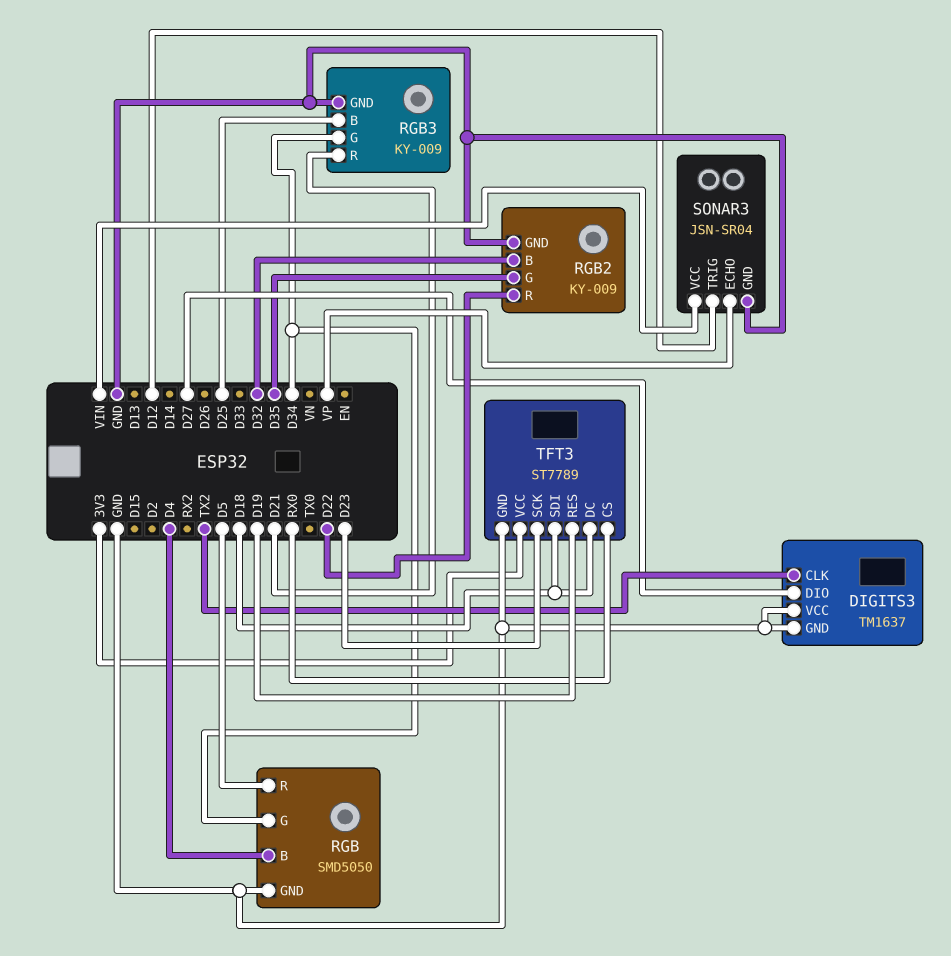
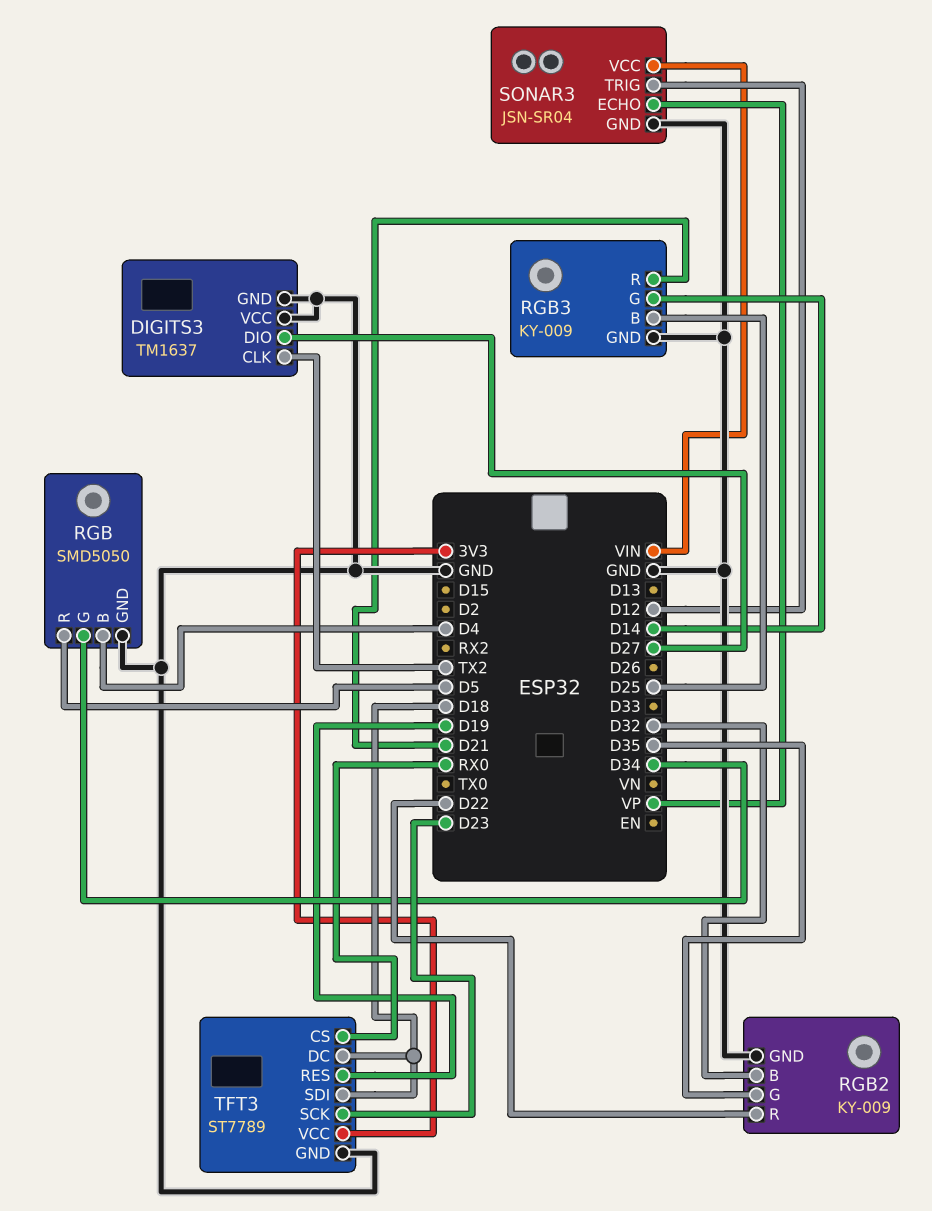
RGB3 pin G: D34 -> D14

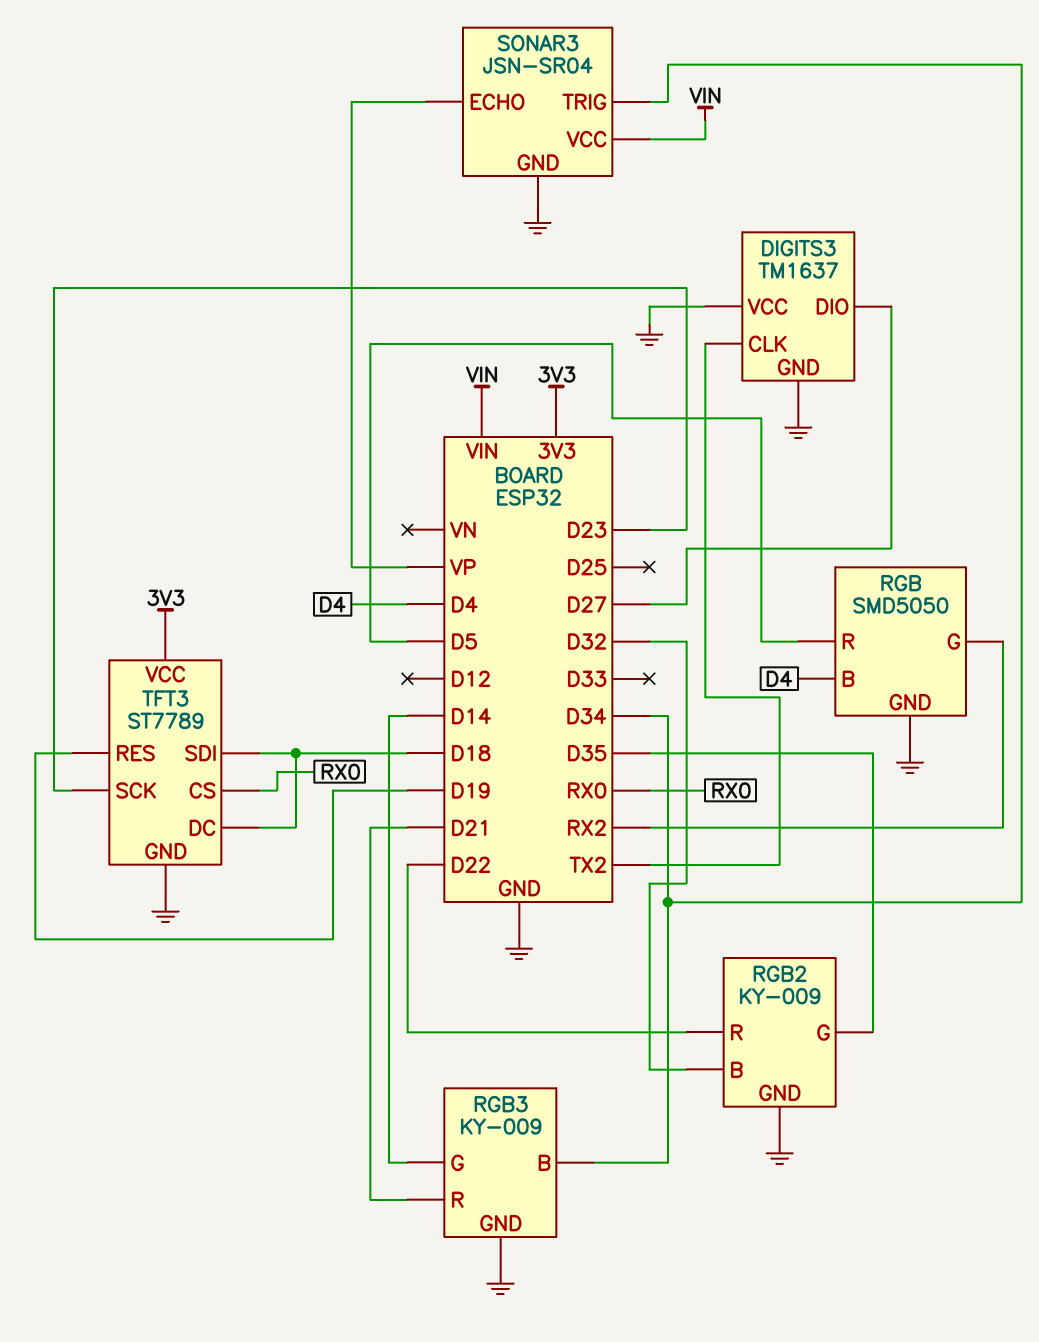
RGB pin G: D34 -> RX2
RGB3 pin B: D25 -> D34
SONAR3 pin TRIG: D12 -> D34

